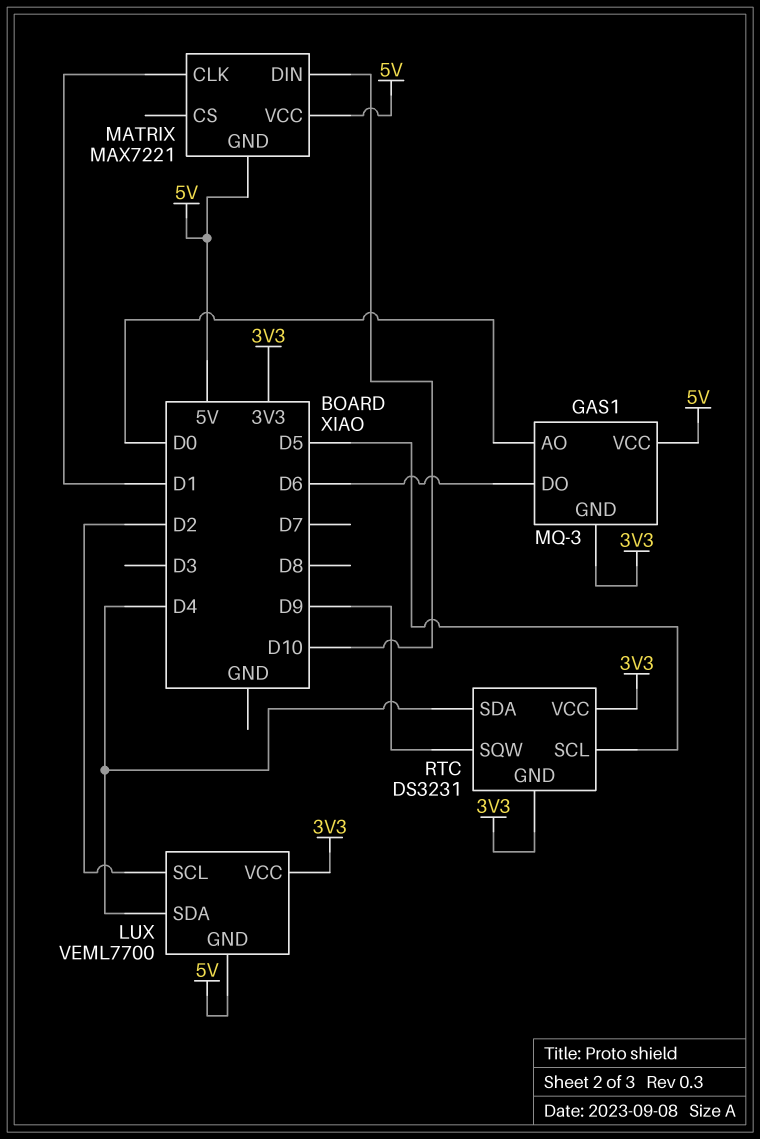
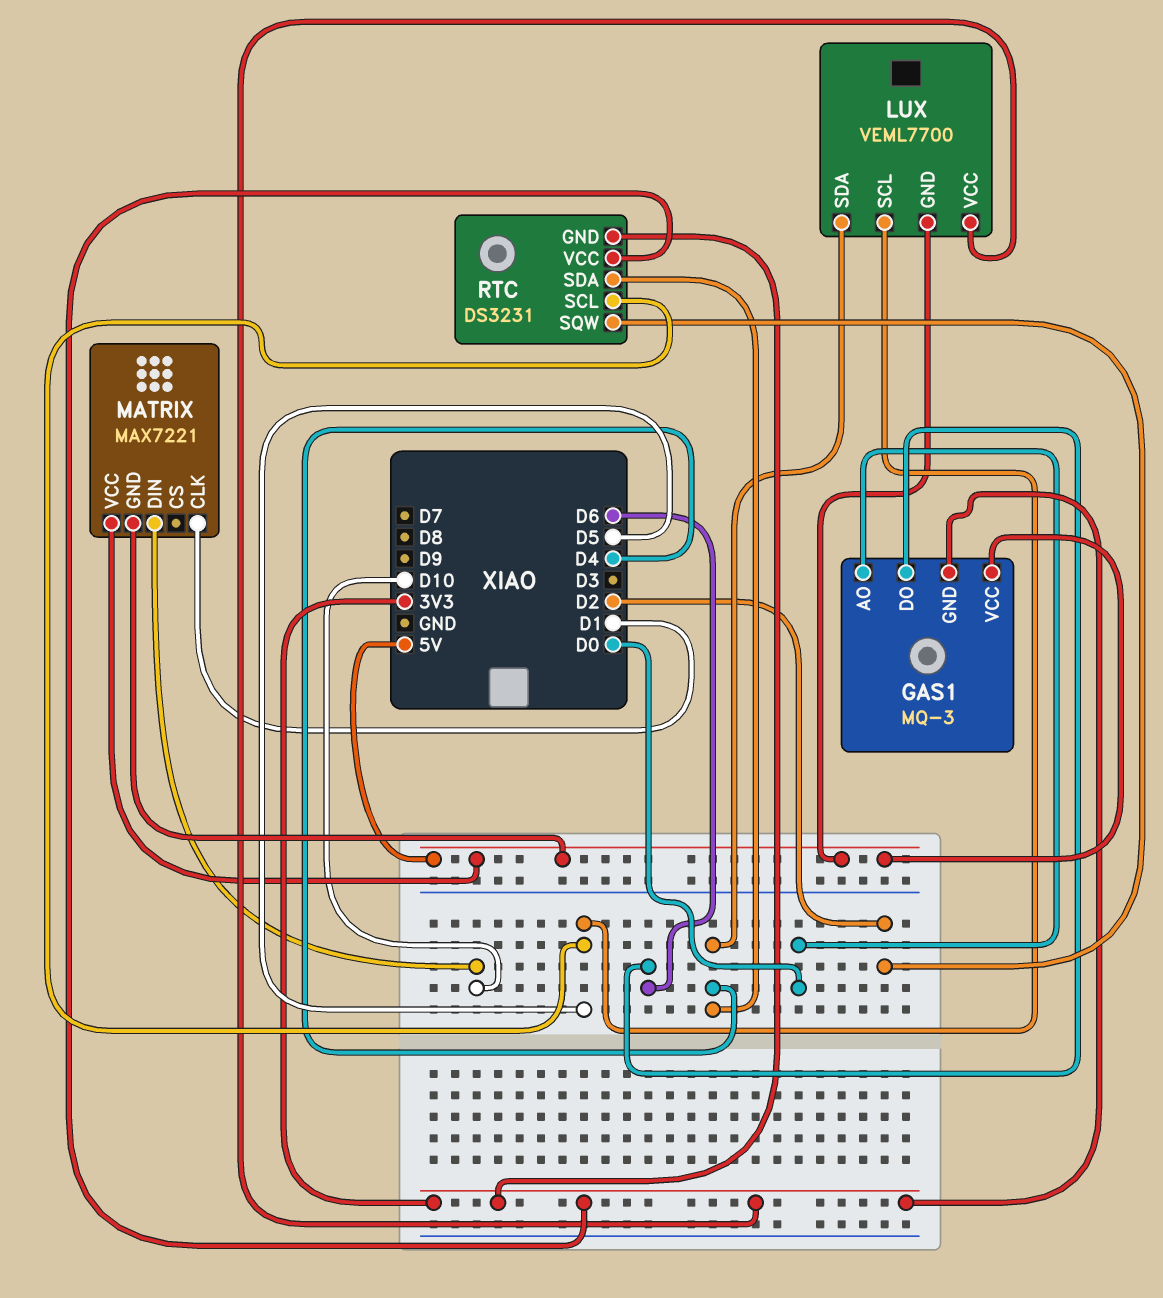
LUX pin SCL: D2 -> D5
RTC pin SQW: D9 -> D2

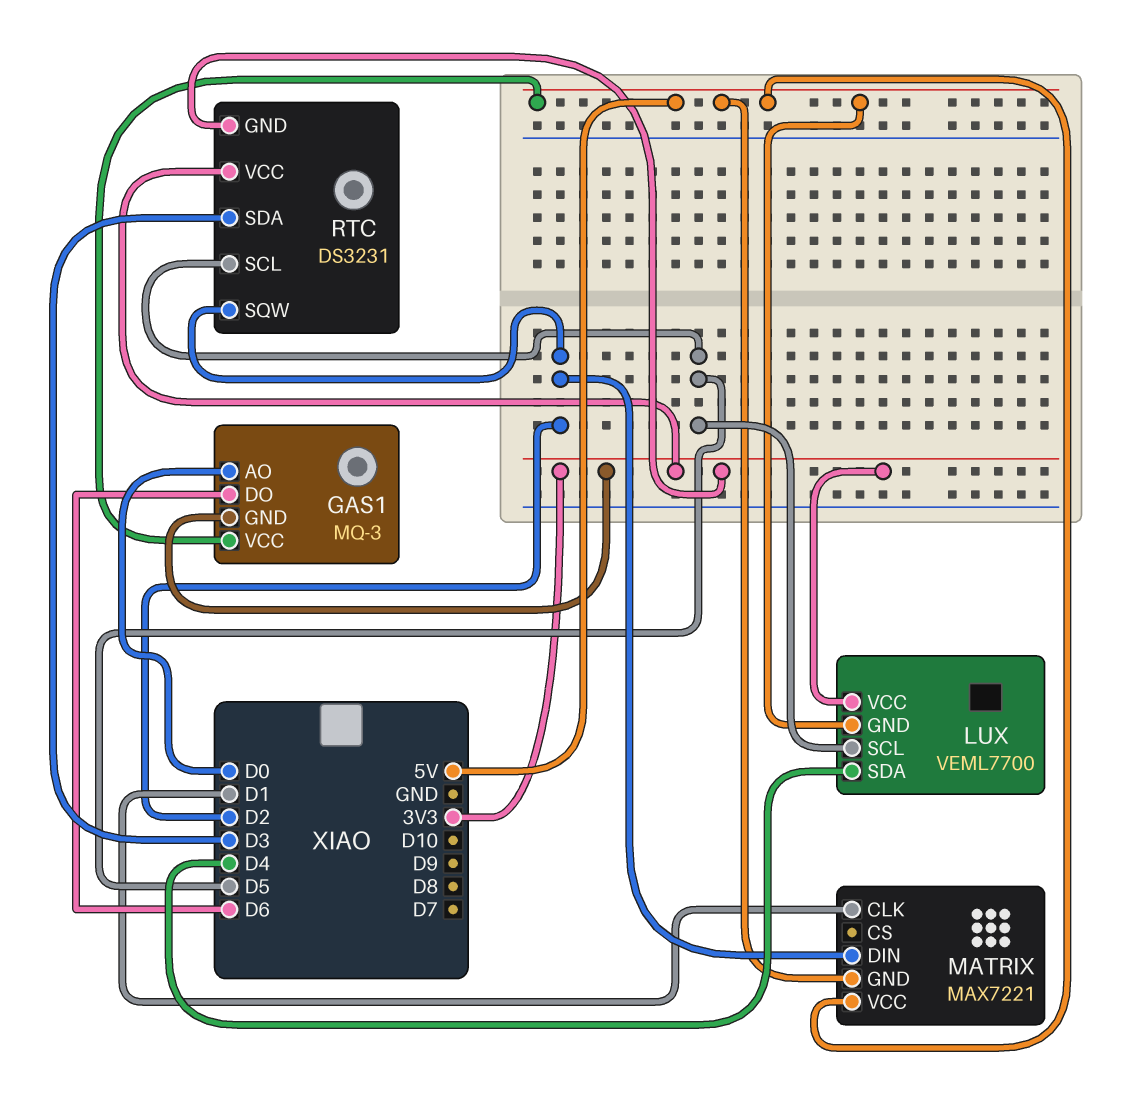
MATRIX pin DIN: D10 -> D2
RTC pin SDA: D4 -> D3

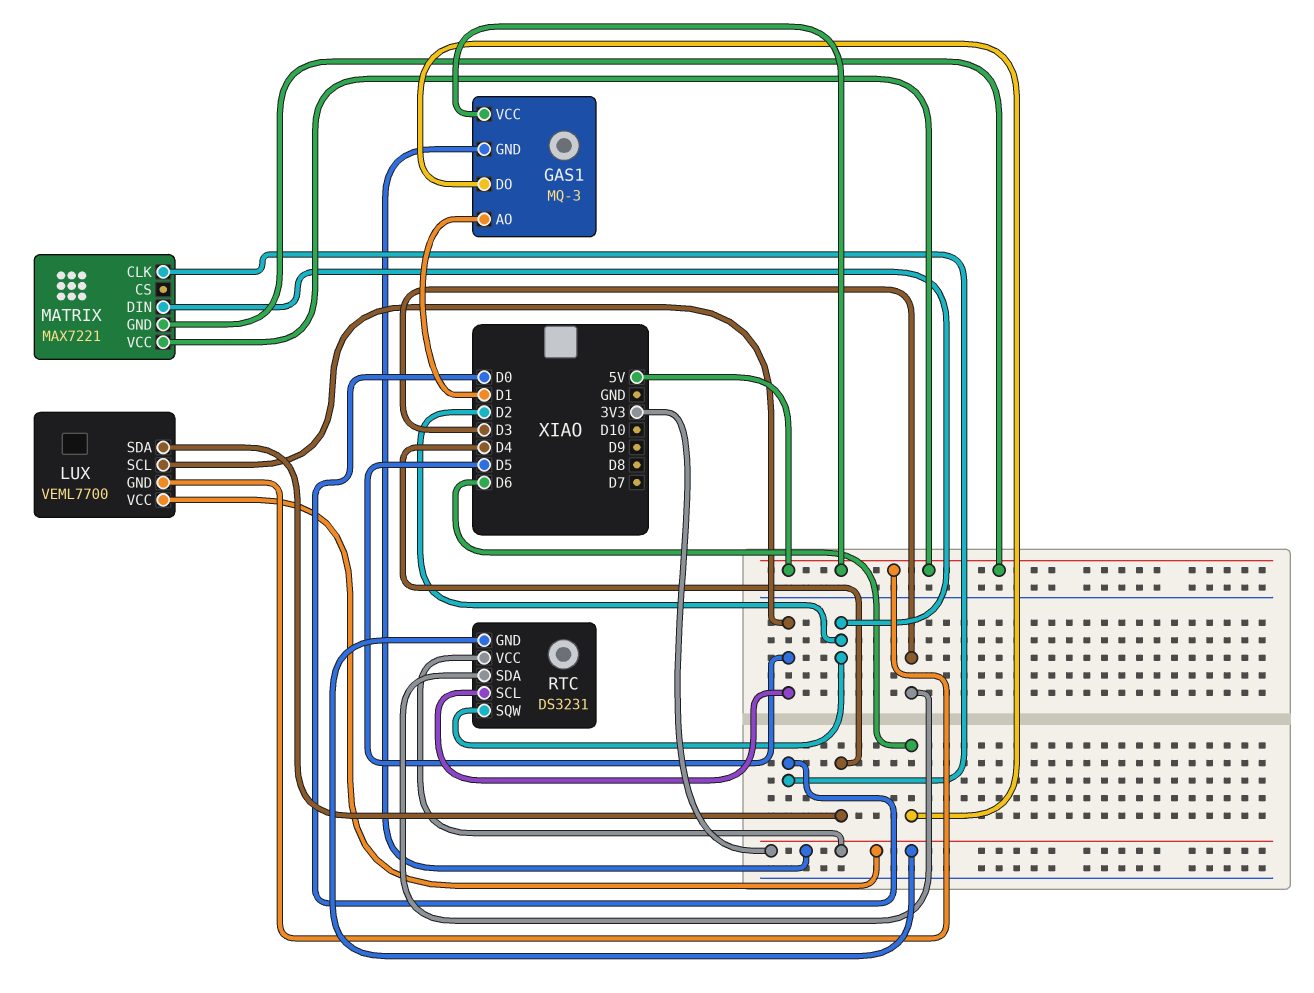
GAS1 pin AO: D0 -> D1
MATRIX pin CLK: D1 -> D0

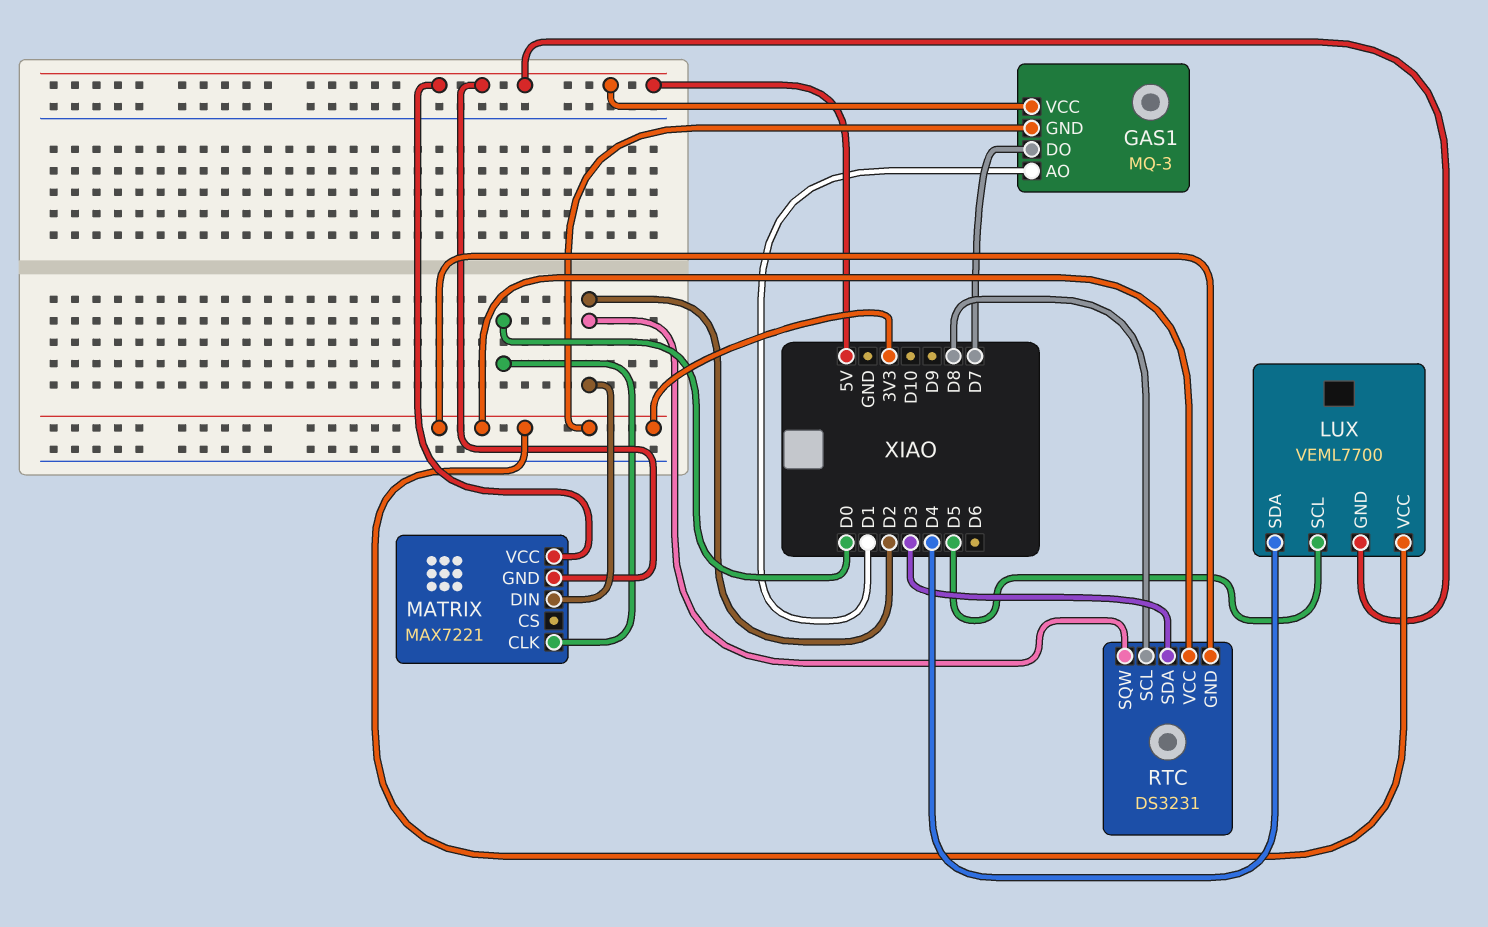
GAS1 pin DO: D6 -> D7
RTC pin SCL: D5 -> D8

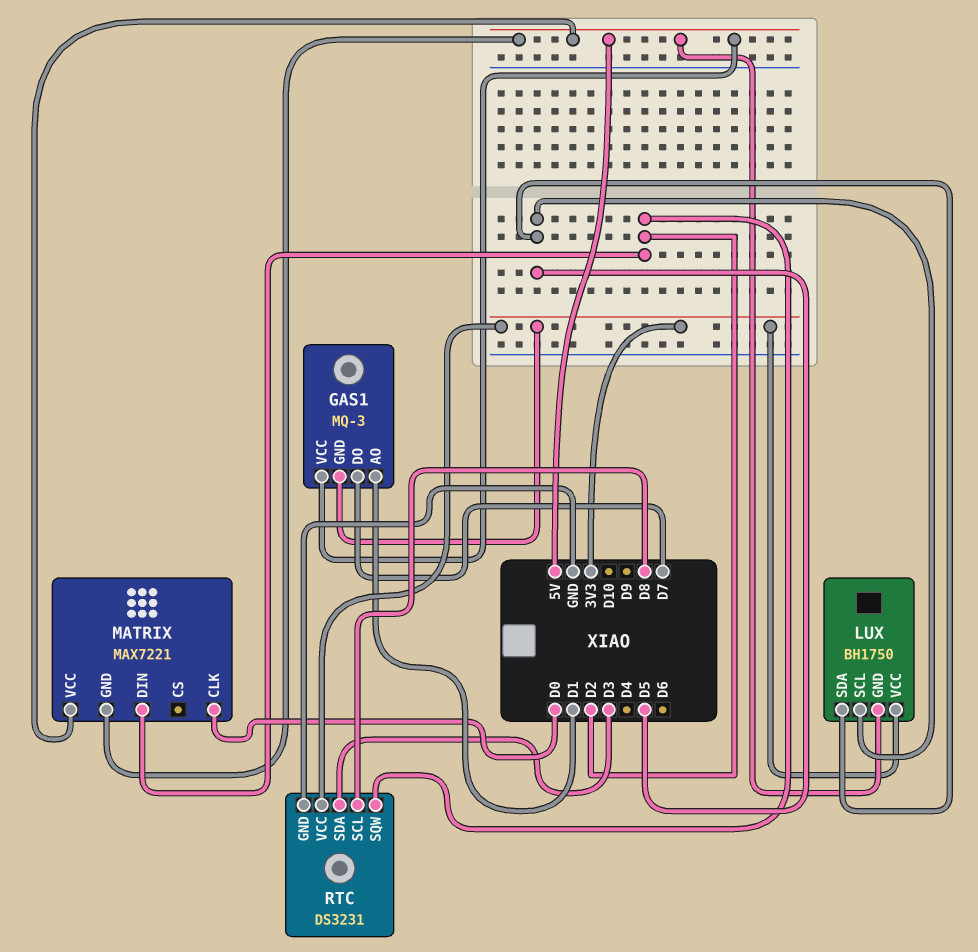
LUX: VEML7700 -> BH1750
LUX pin SDA: D4 -> D5
RTC pin GND: 3V3 -> GND

